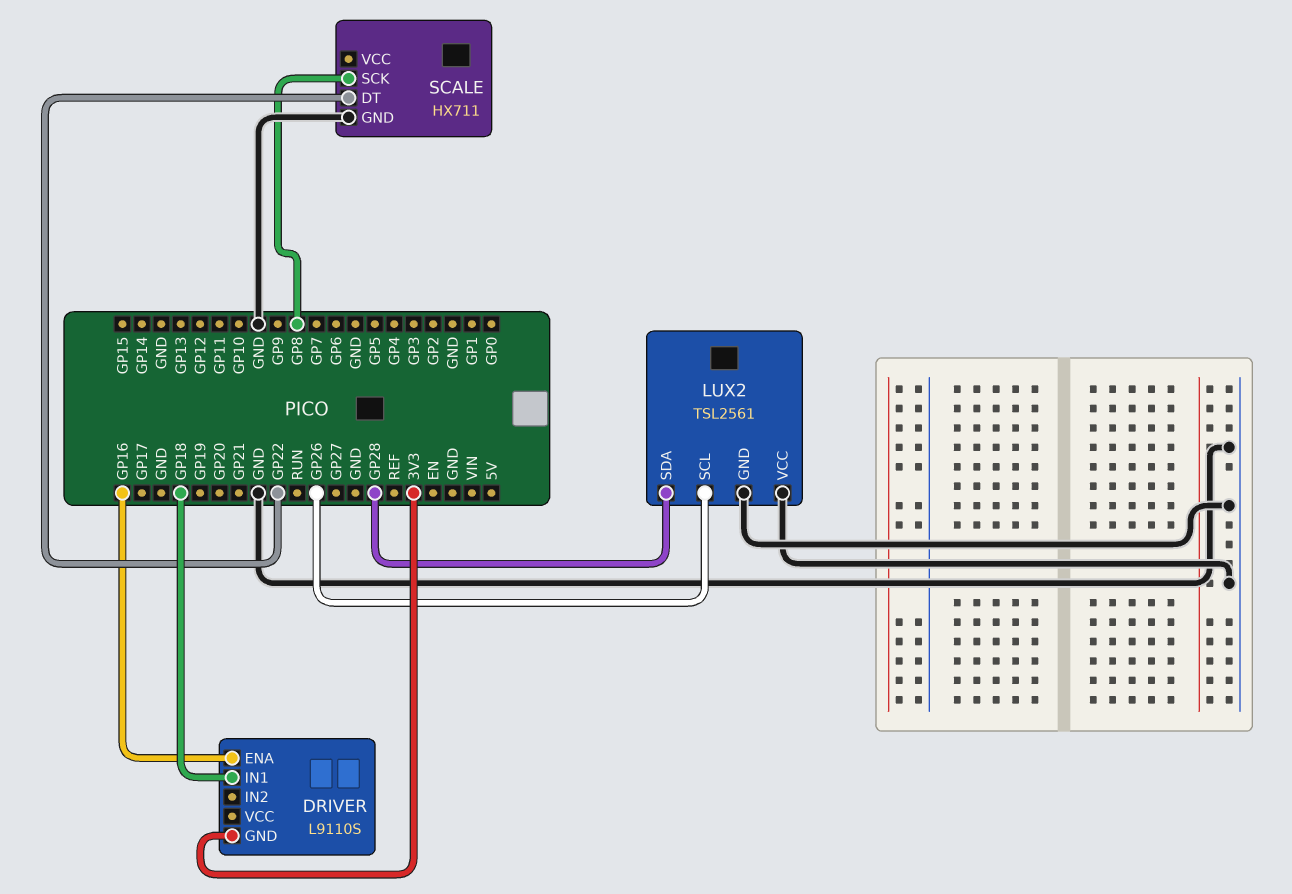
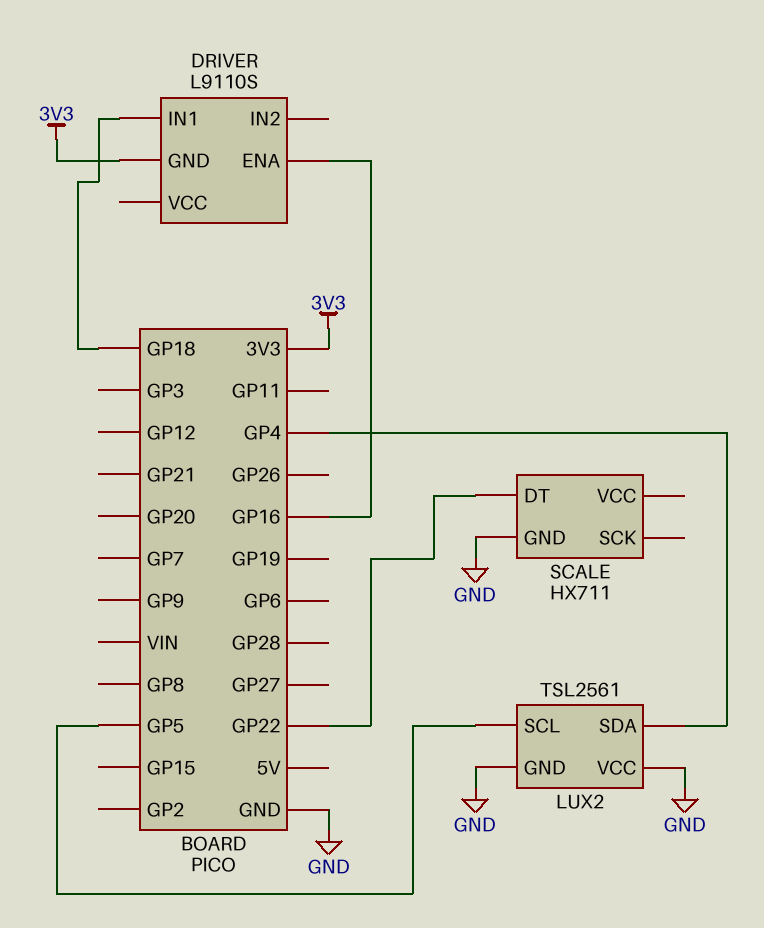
LUX2 pin SCL: GP26 -> GP5
LUX2 pin SDA: GP28 -> GP4
SCALE pin SCK: GP8 -> none

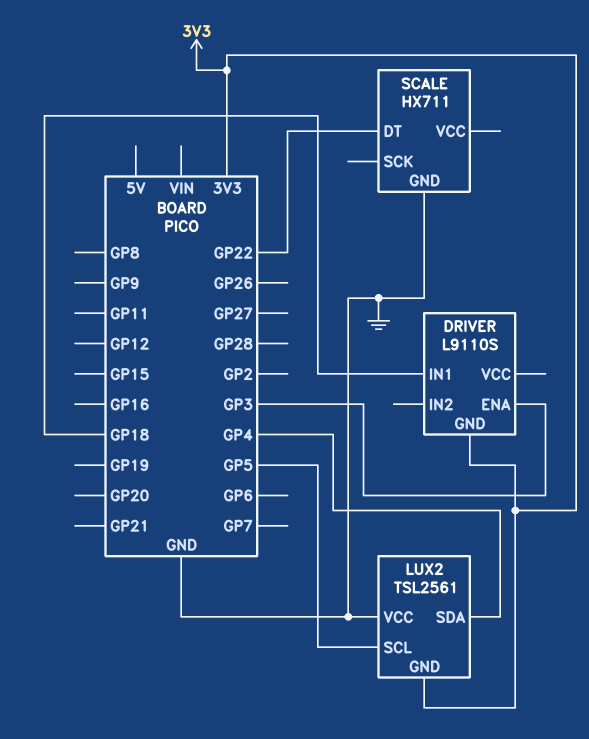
DRIVER pin ENA: GP16 -> GP3
LUX2 pin GND: GND -> 3V3

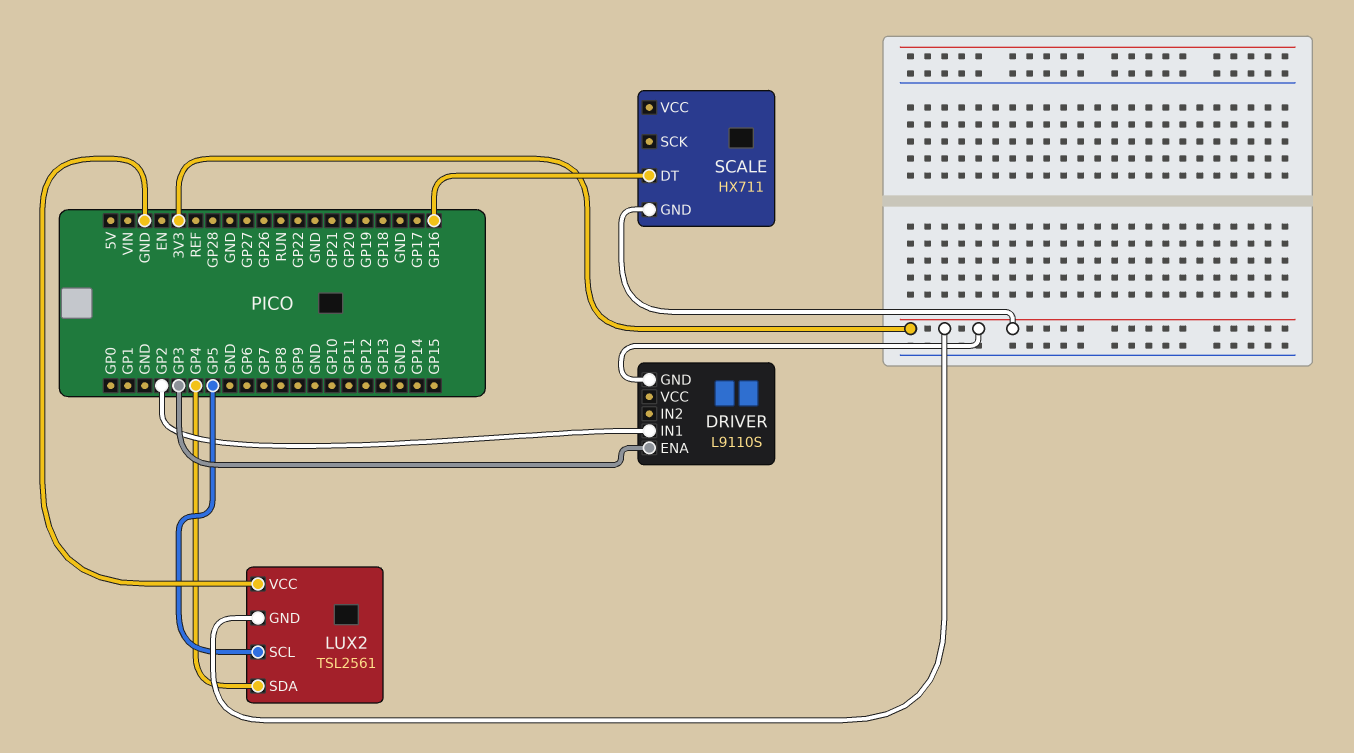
DRIVER pin IN1: GP18 -> GP2
SCALE pin DT: GP22 -> GP16
SCALE pin GND: GND -> 3V3

